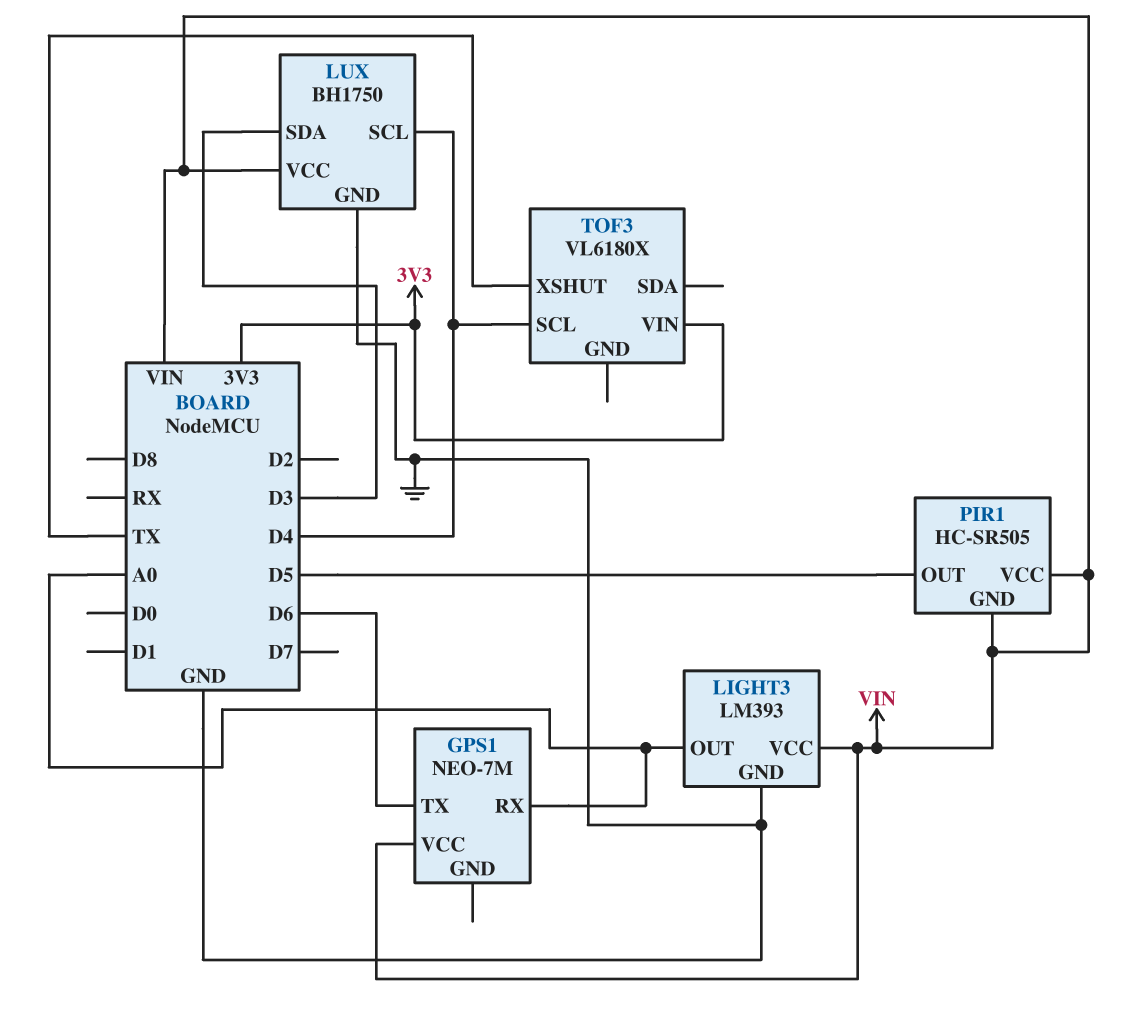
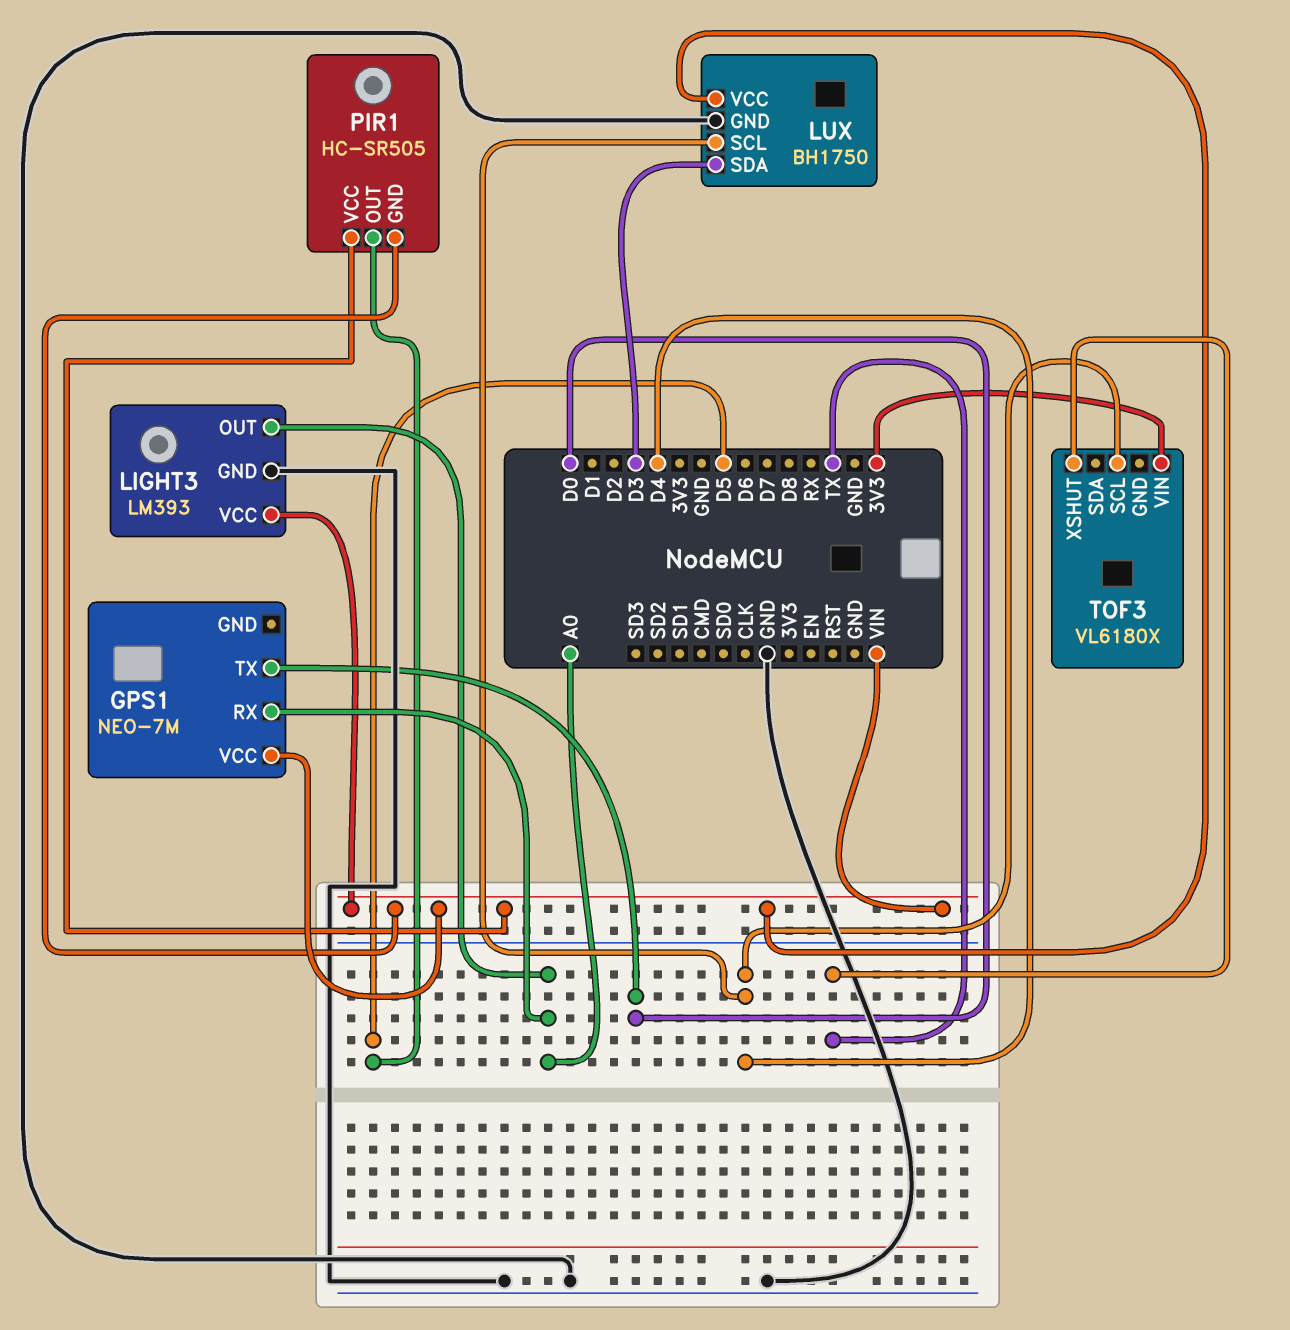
GPS1 pin TX: D6 -> D0

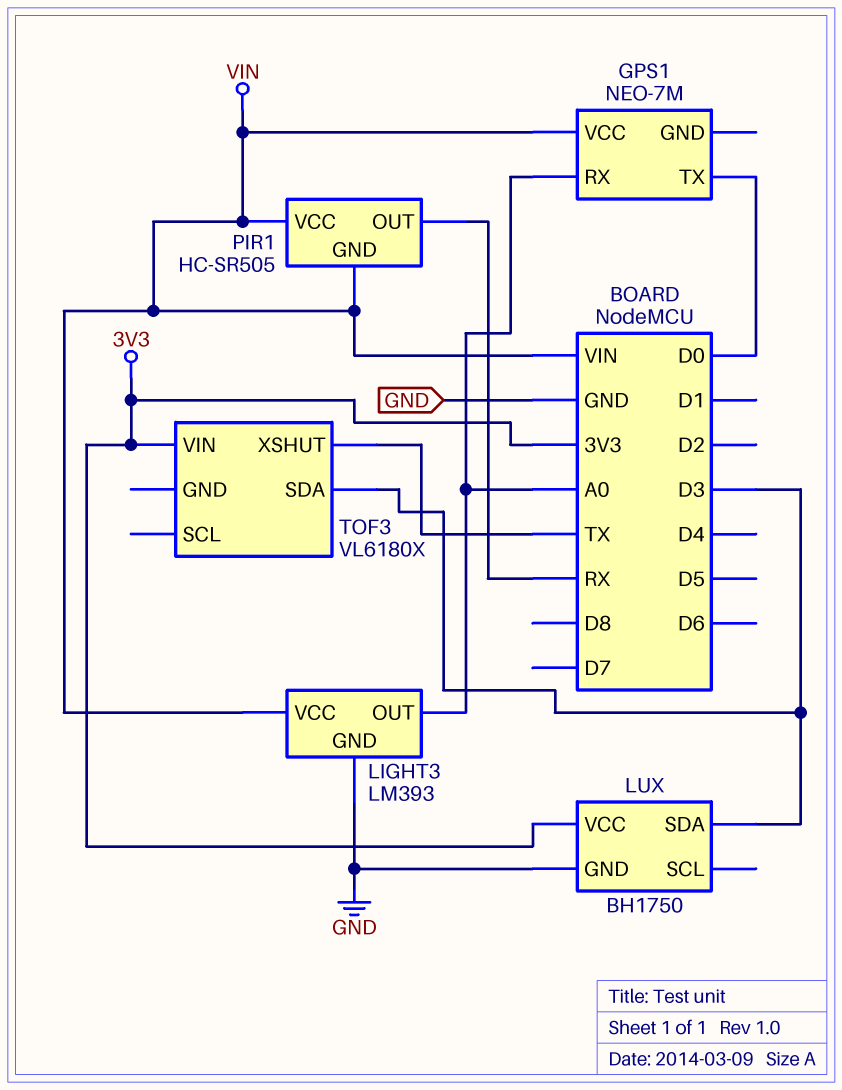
LUX pin SCL: D4 -> none
LUX pin VCC: VIN -> 3V3
PIR1 pin OUT: D5 -> RX
TOF3 pin SCL: D4 -> none
TOF3 pin SDA: none -> D3

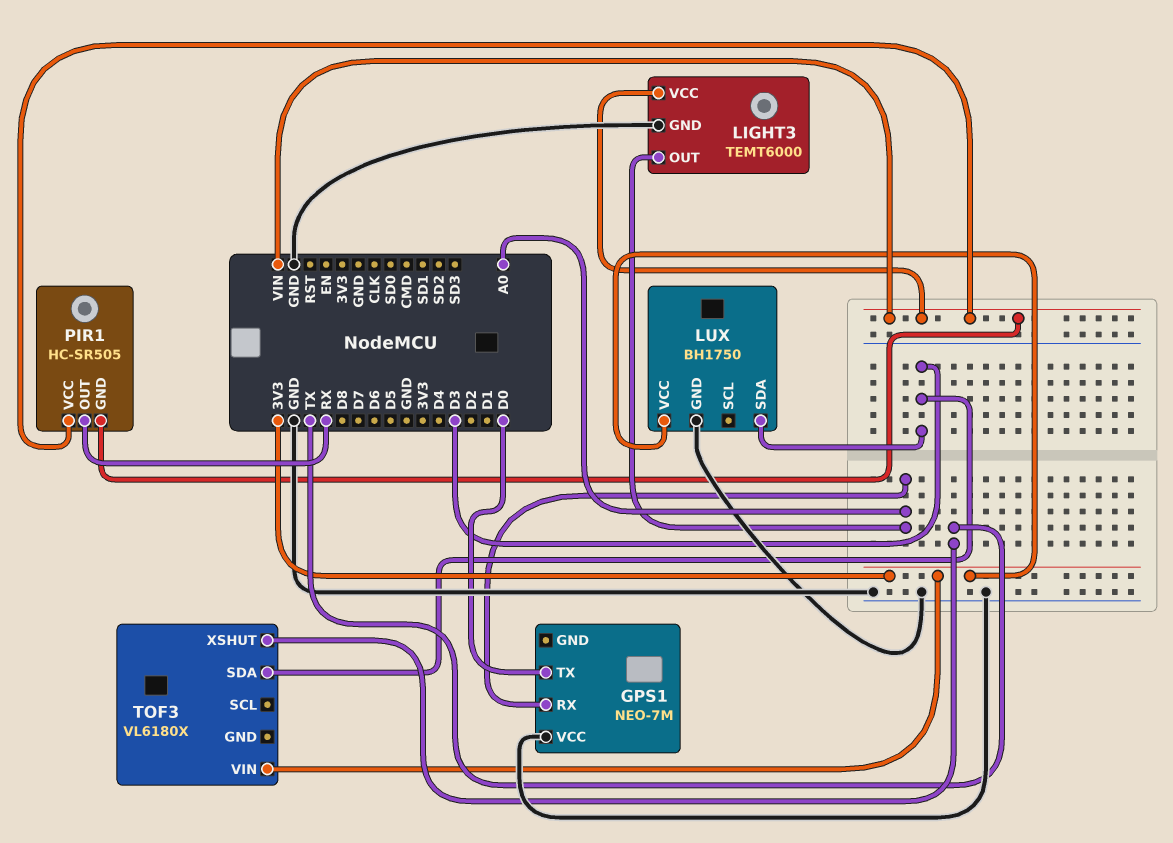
GPS1 pin VCC: VIN -> GND
LIGHT3: LM393 -> TEMT6000

